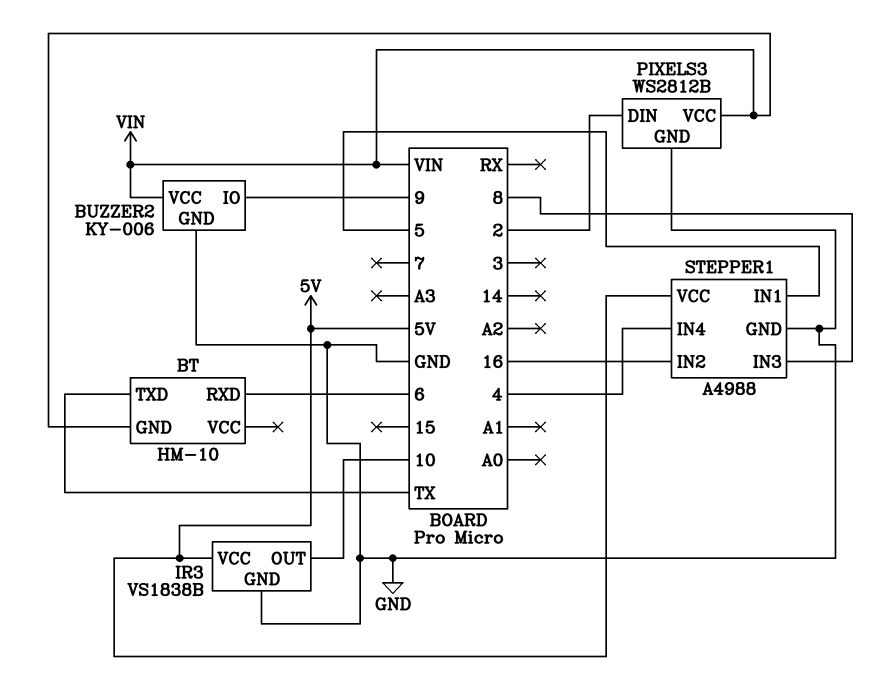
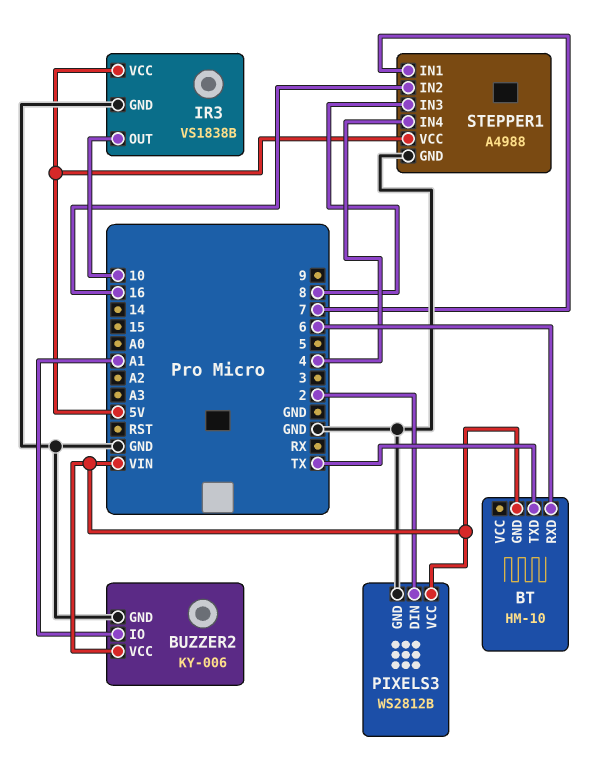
BUZZER2 pin IO: 9 -> A1
STEPPER1 pin IN1: 5 -> 7

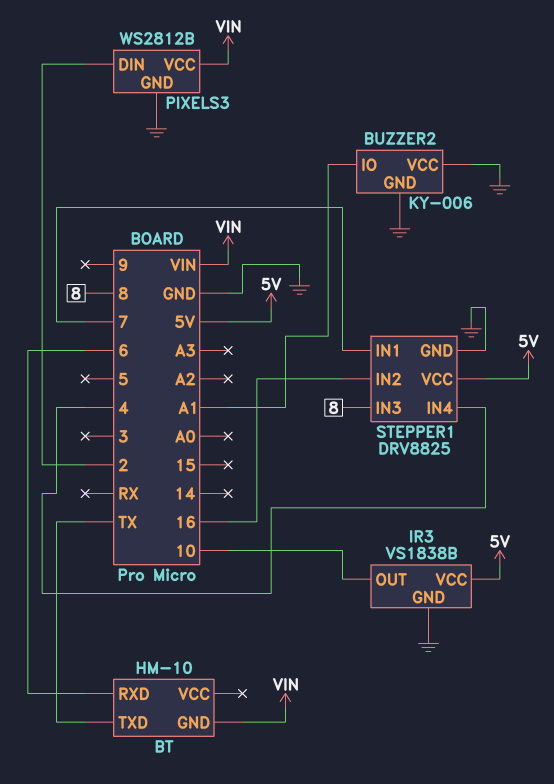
BUZZER2 pin VCC: VIN -> GND
STEPPER1: A4988 -> DRV8825

